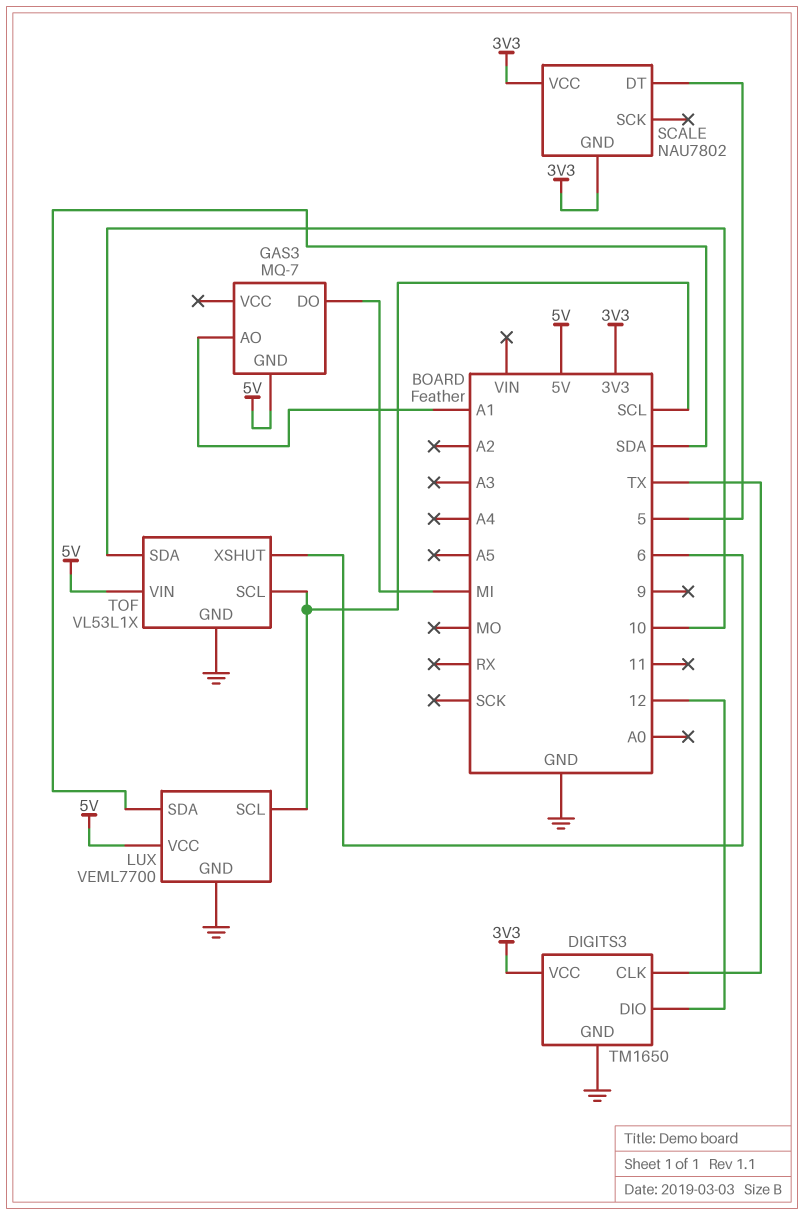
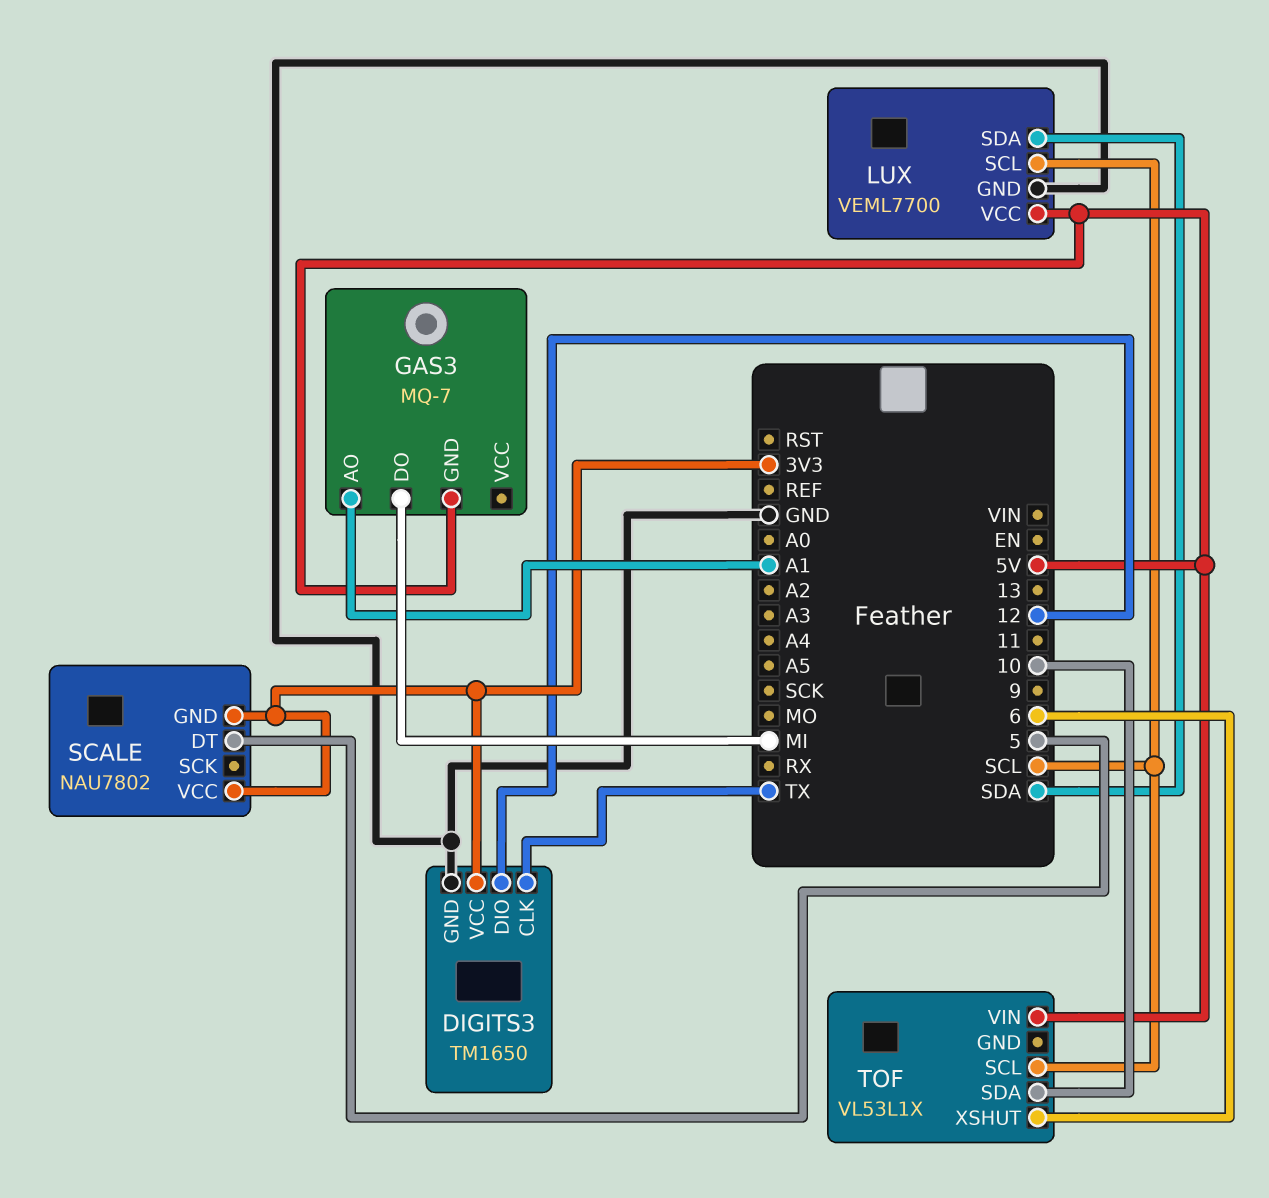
TOF pin GND: GND -> none

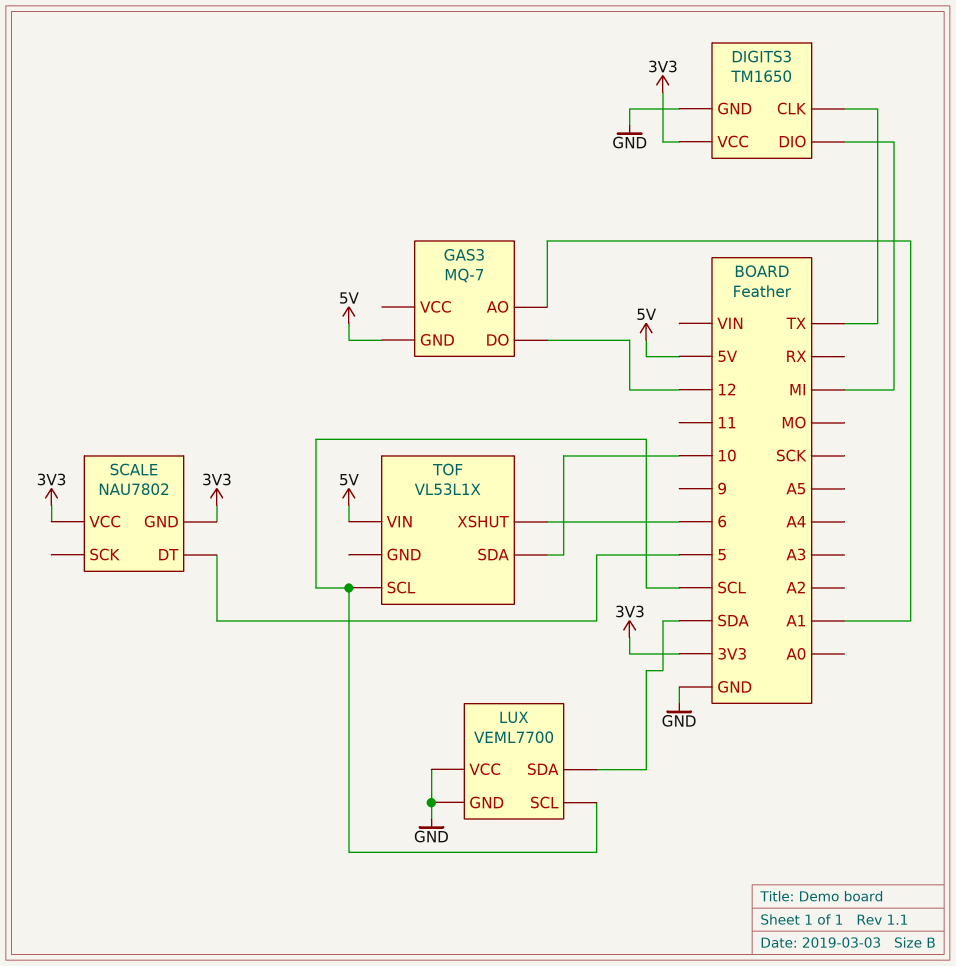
DIGITS3 pin DIO: 12 -> MI
GAS3 pin DO: MI -> 12
LUX pin VCC: 5V -> GND

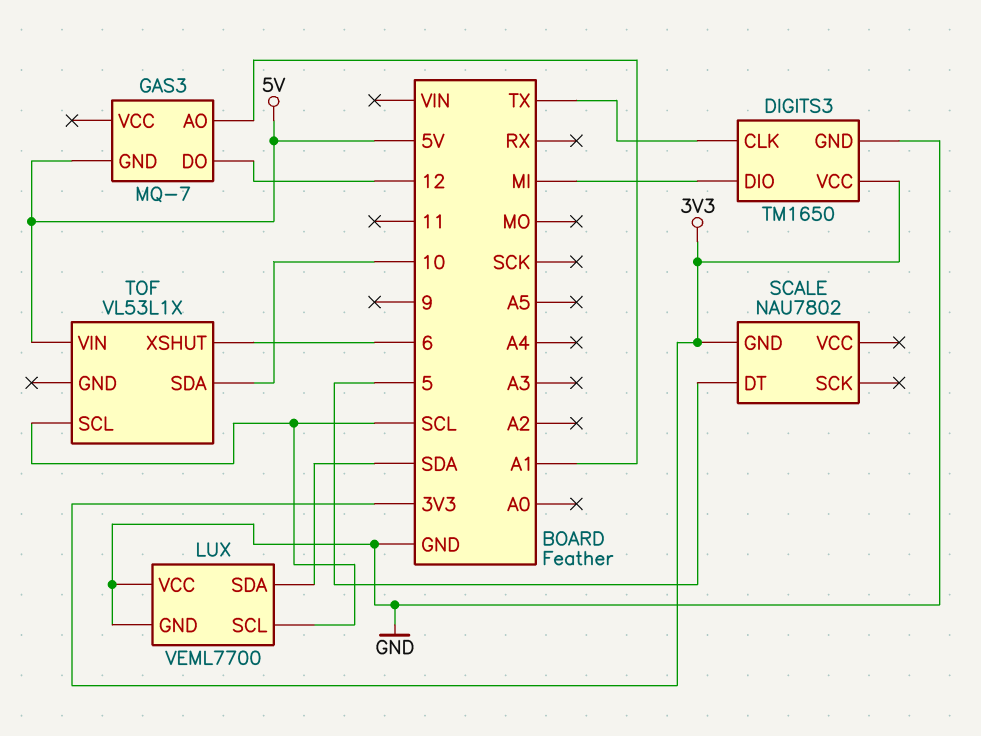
SCALE pin VCC: 3V3 -> none

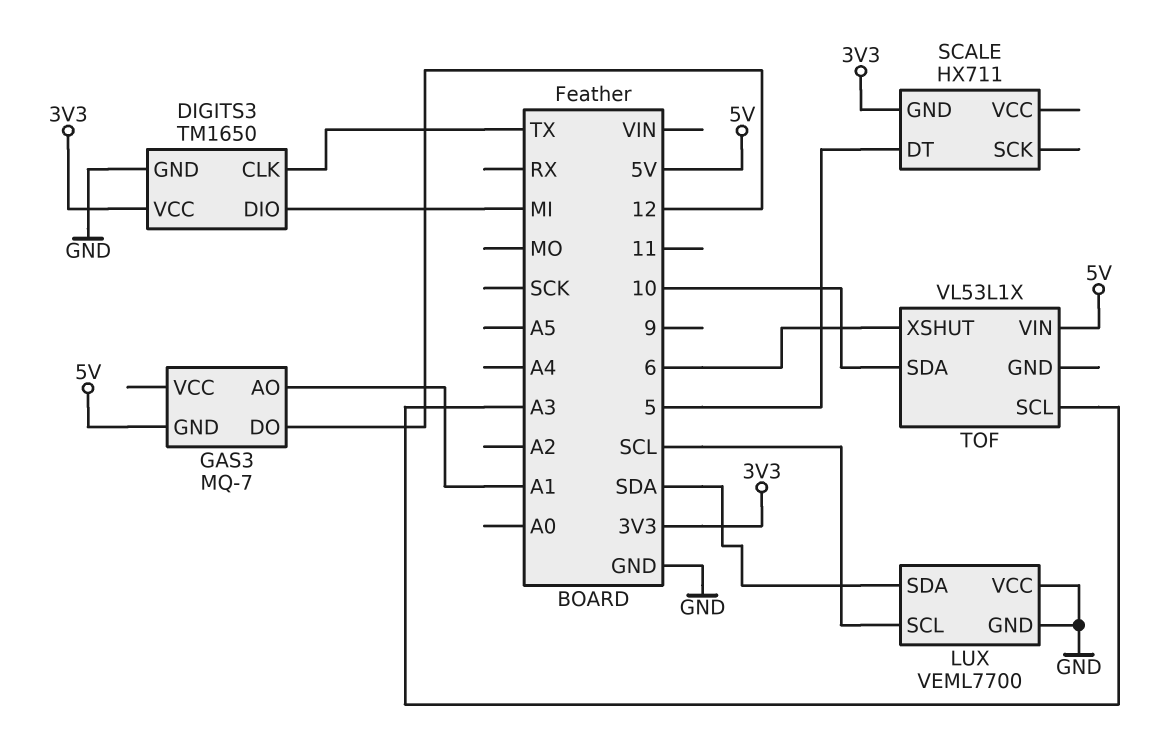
SCALE: NAU7802 -> HX711
TOF pin SCL: SCL -> A3

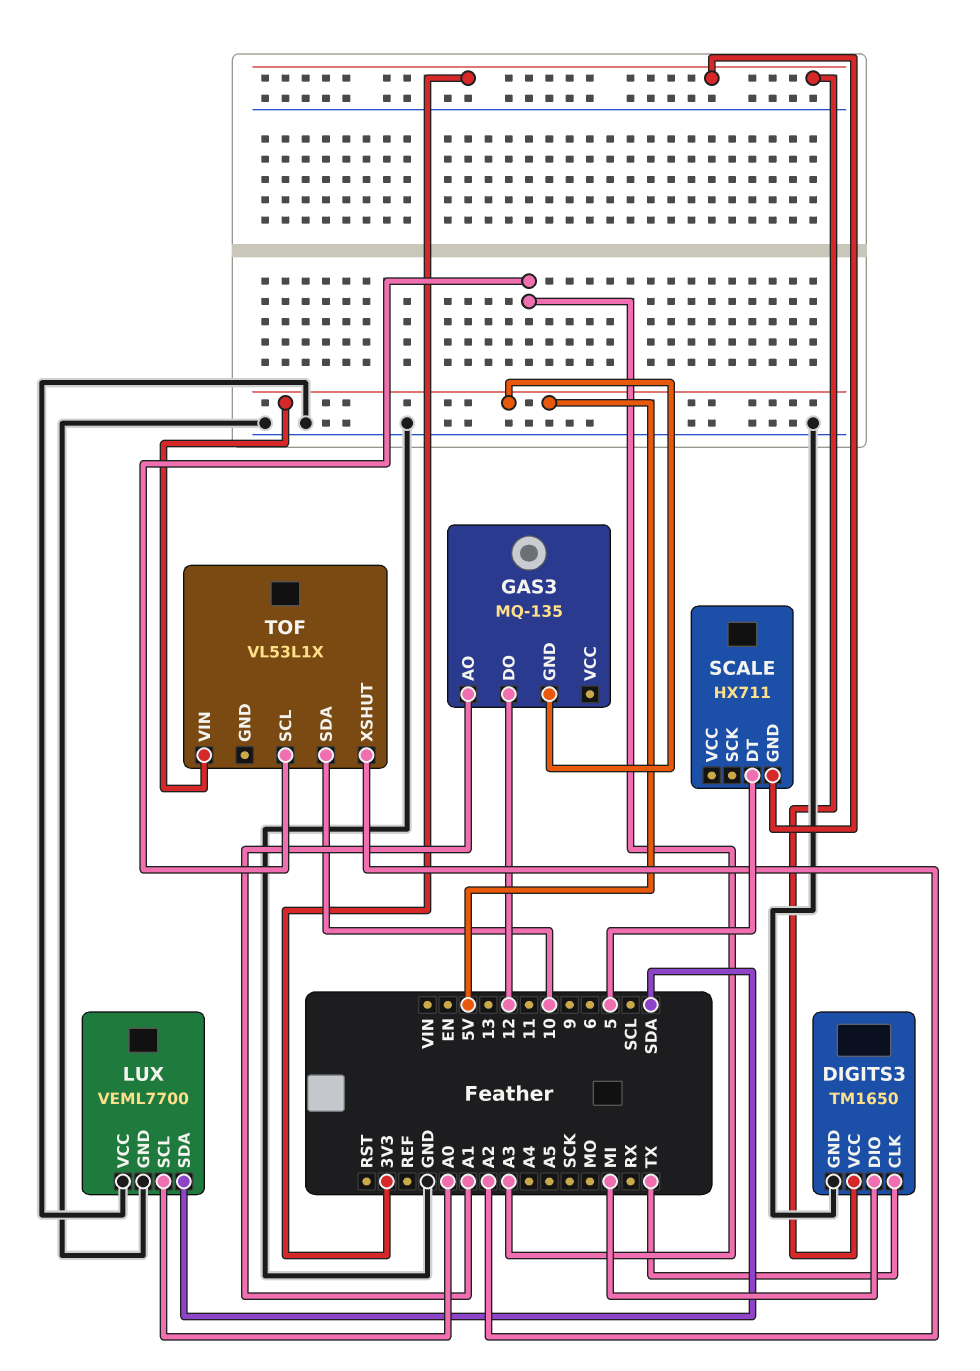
GAS3: MQ-7 -> MQ-135
LUX pin SCL: SCL -> A0
TOF pin XSHUT: 6 -> A2

